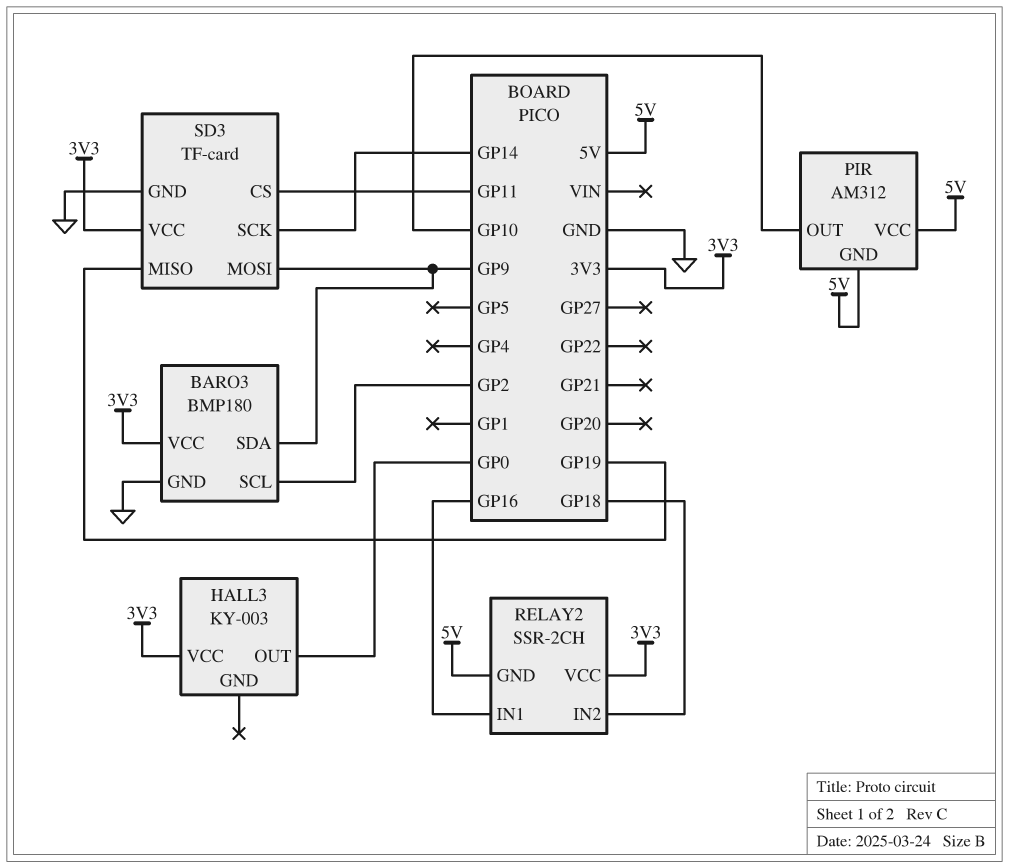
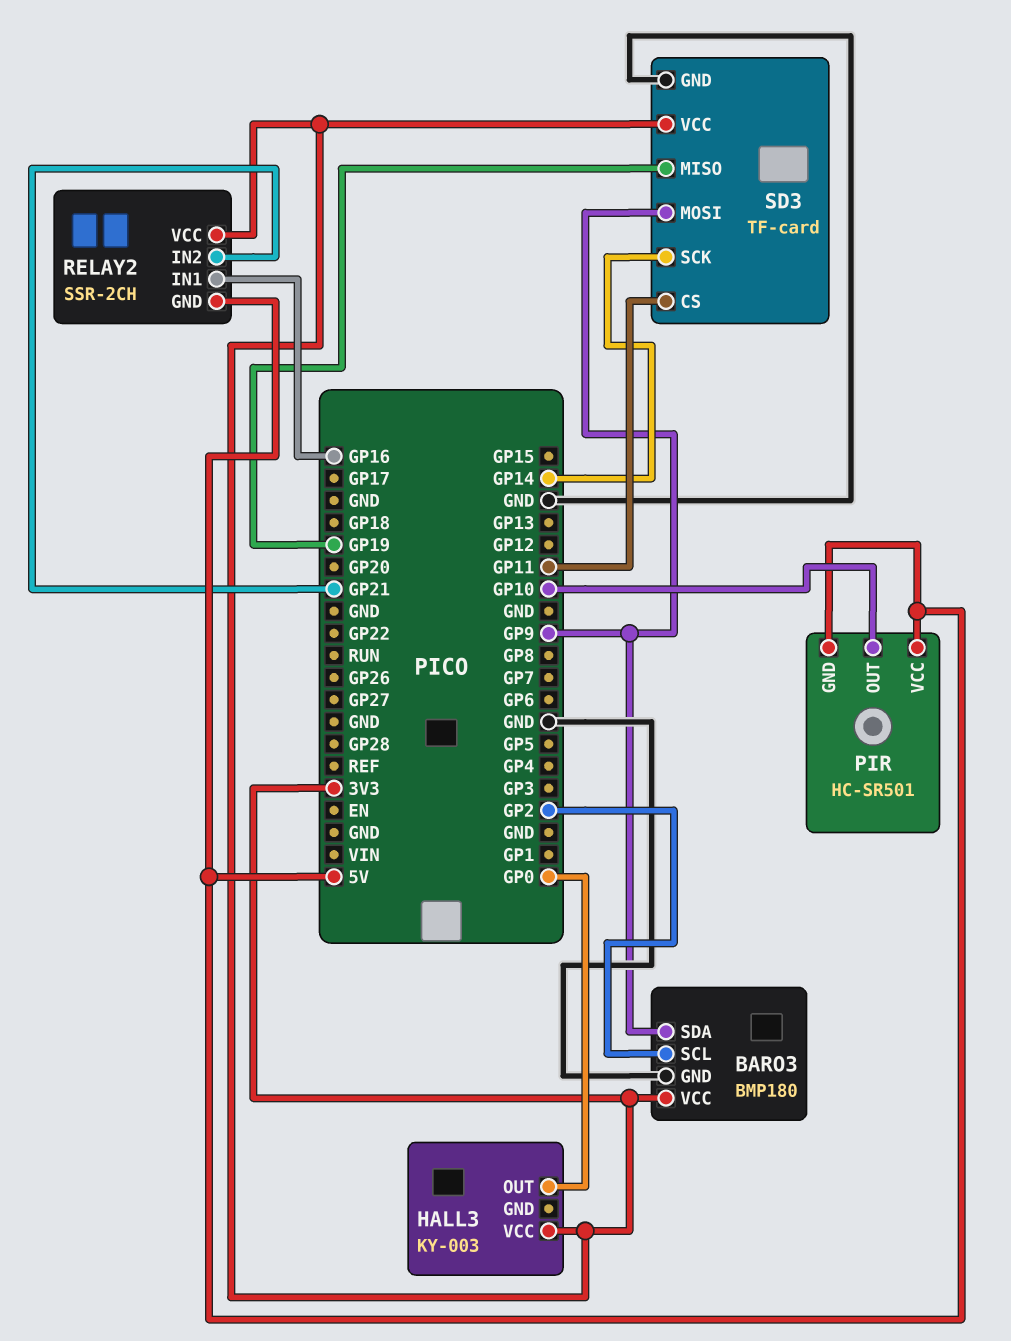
PIR: AM312 -> HC-SR501
RELAY2 pin IN2: GP18 -> GP21

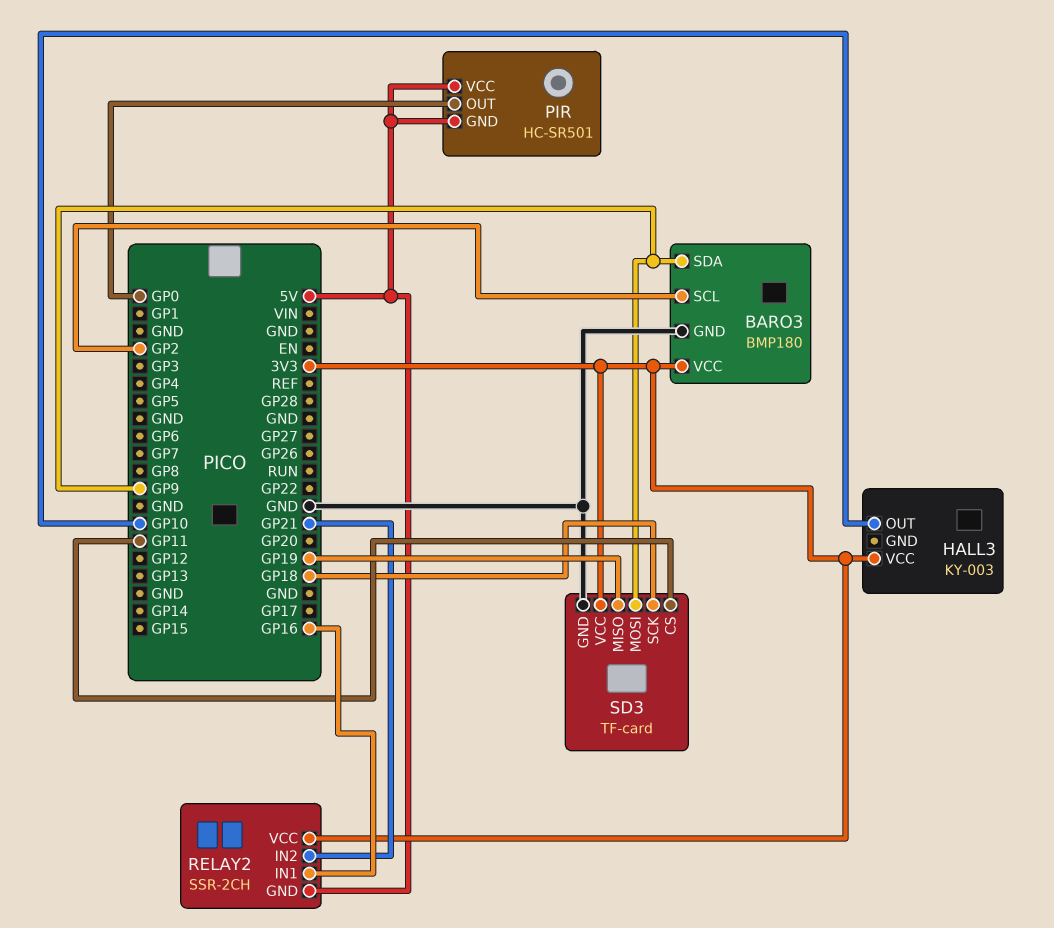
HALL3 pin OUT: GP0 -> GP10
PIR pin OUT: GP10 -> GP0
SD3 pin SCK: GP14 -> GP18

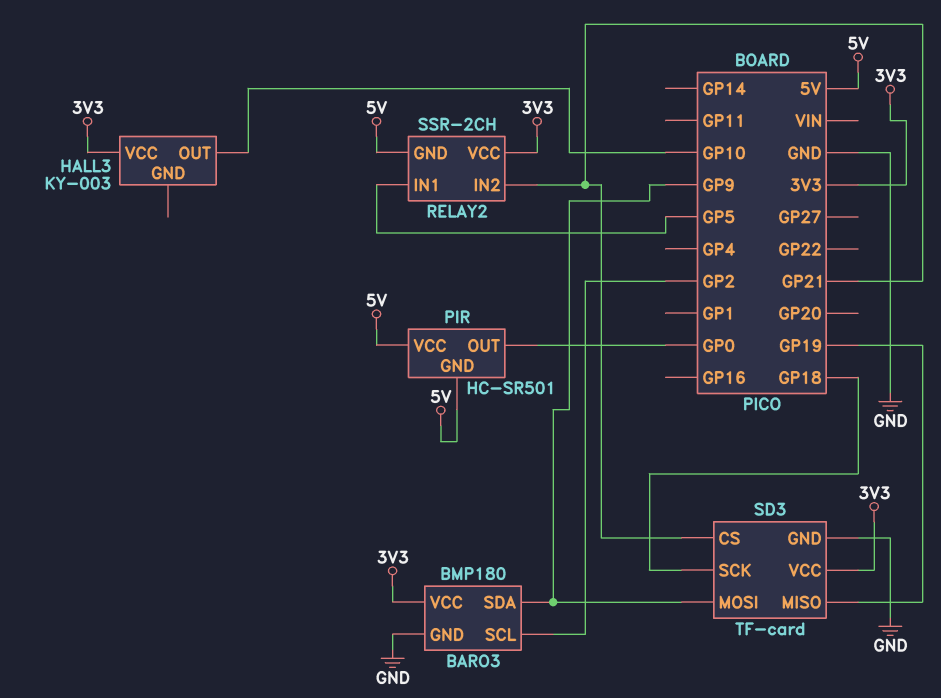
RELAY2 pin IN1: GP16 -> GP5
SD3 pin CS: GP11 -> GP21

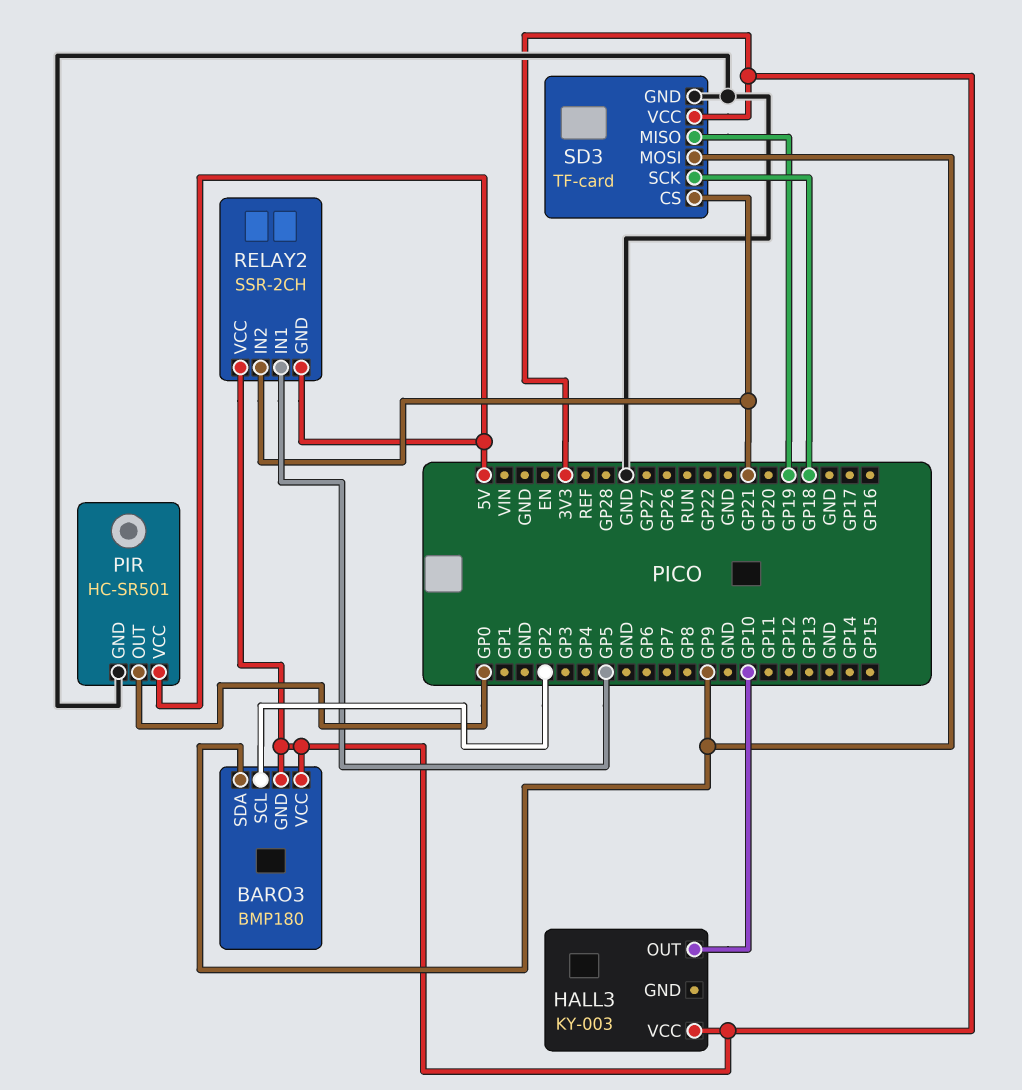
BARO3 pin GND: GND -> 3V3
PIR pin GND: 5V -> GND

